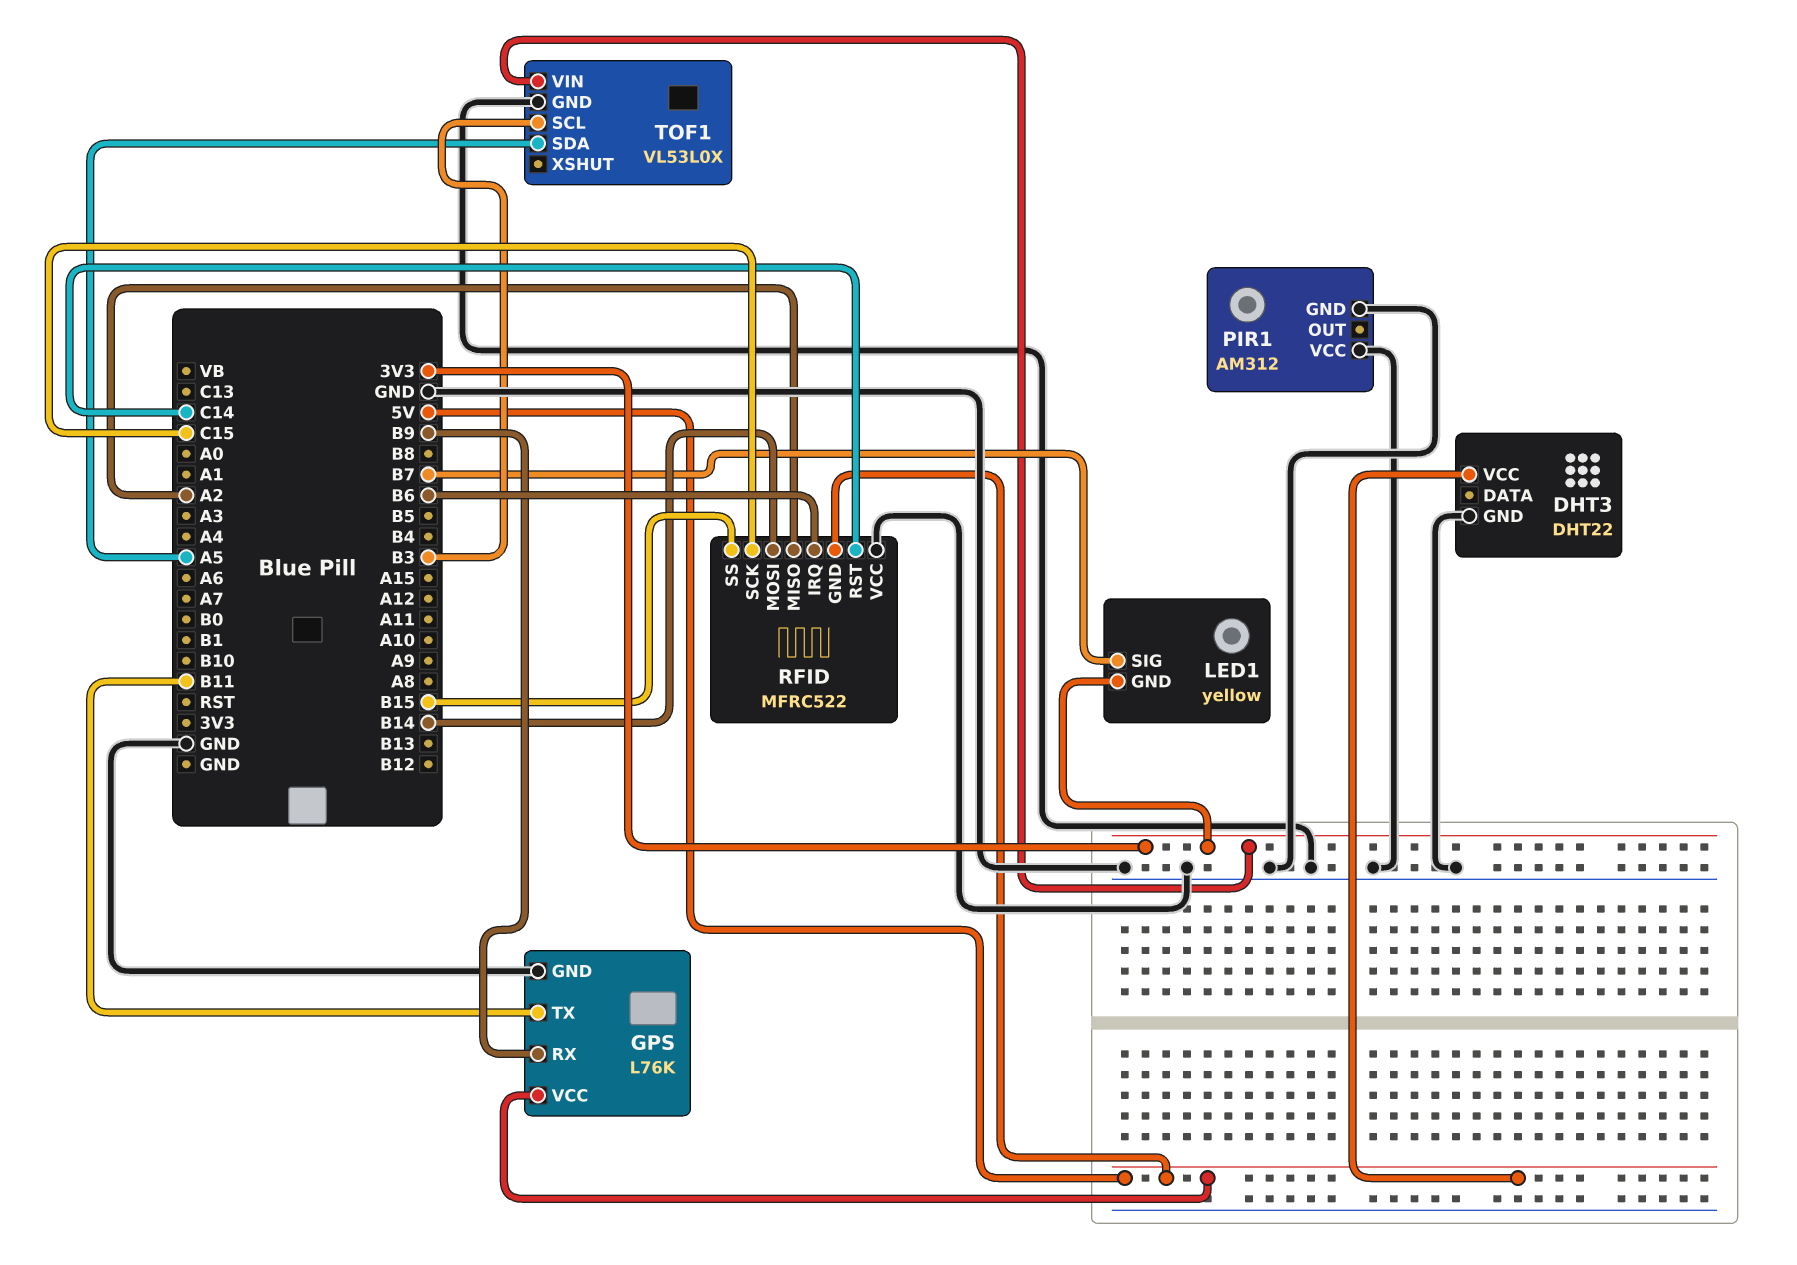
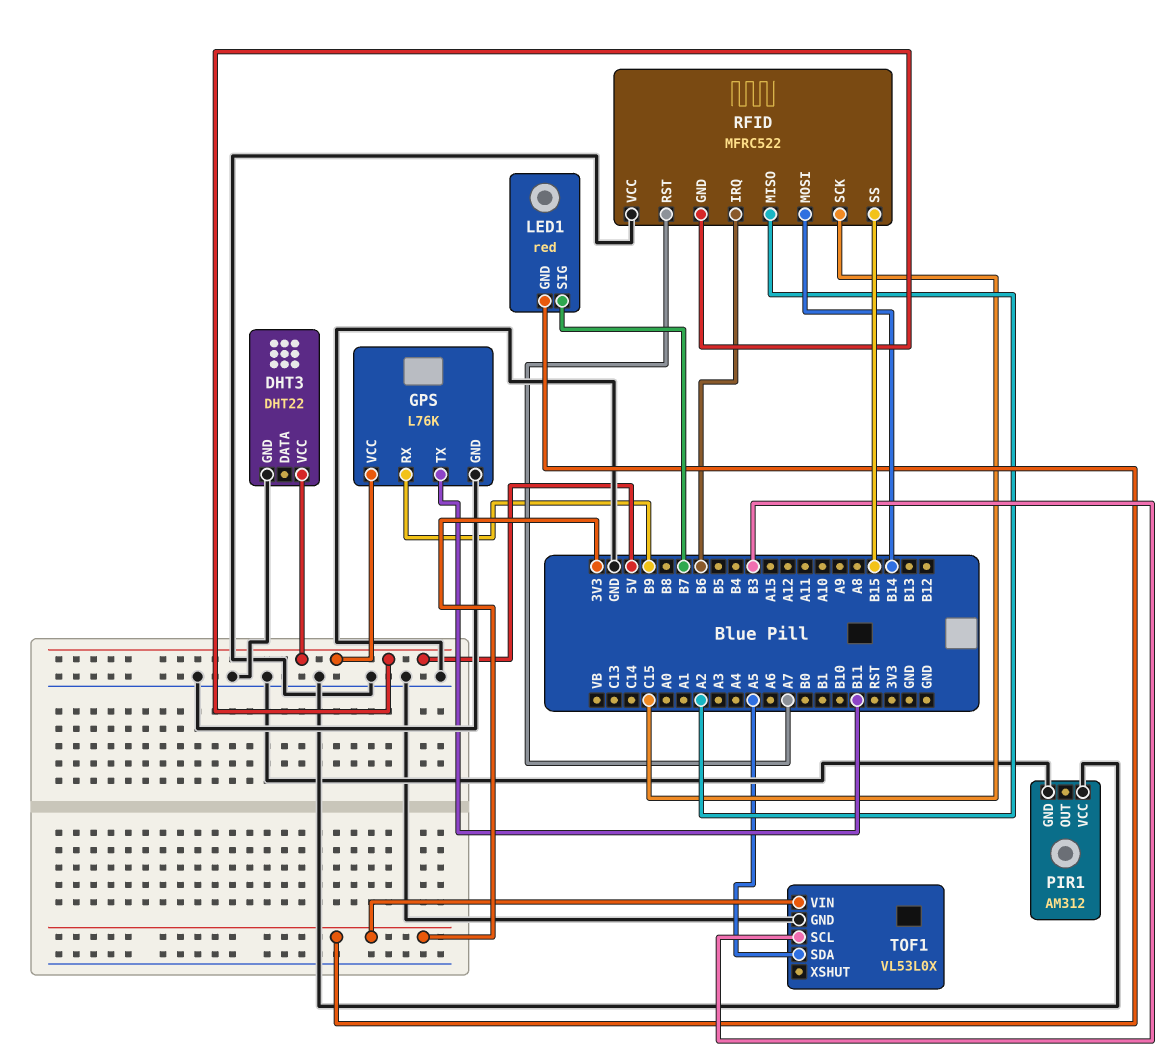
LED1: yellow -> red
RFID pin RST: C14 -> A7

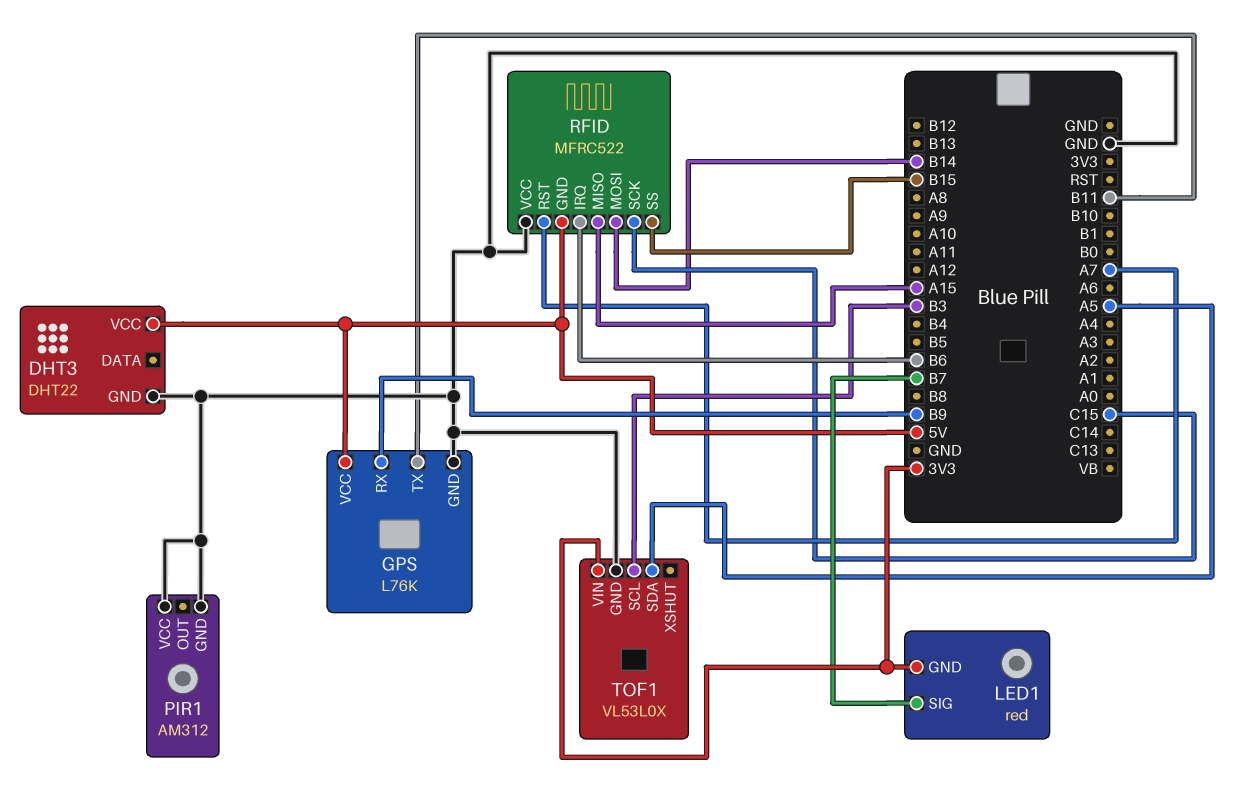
RFID pin MISO: A2 -> A15

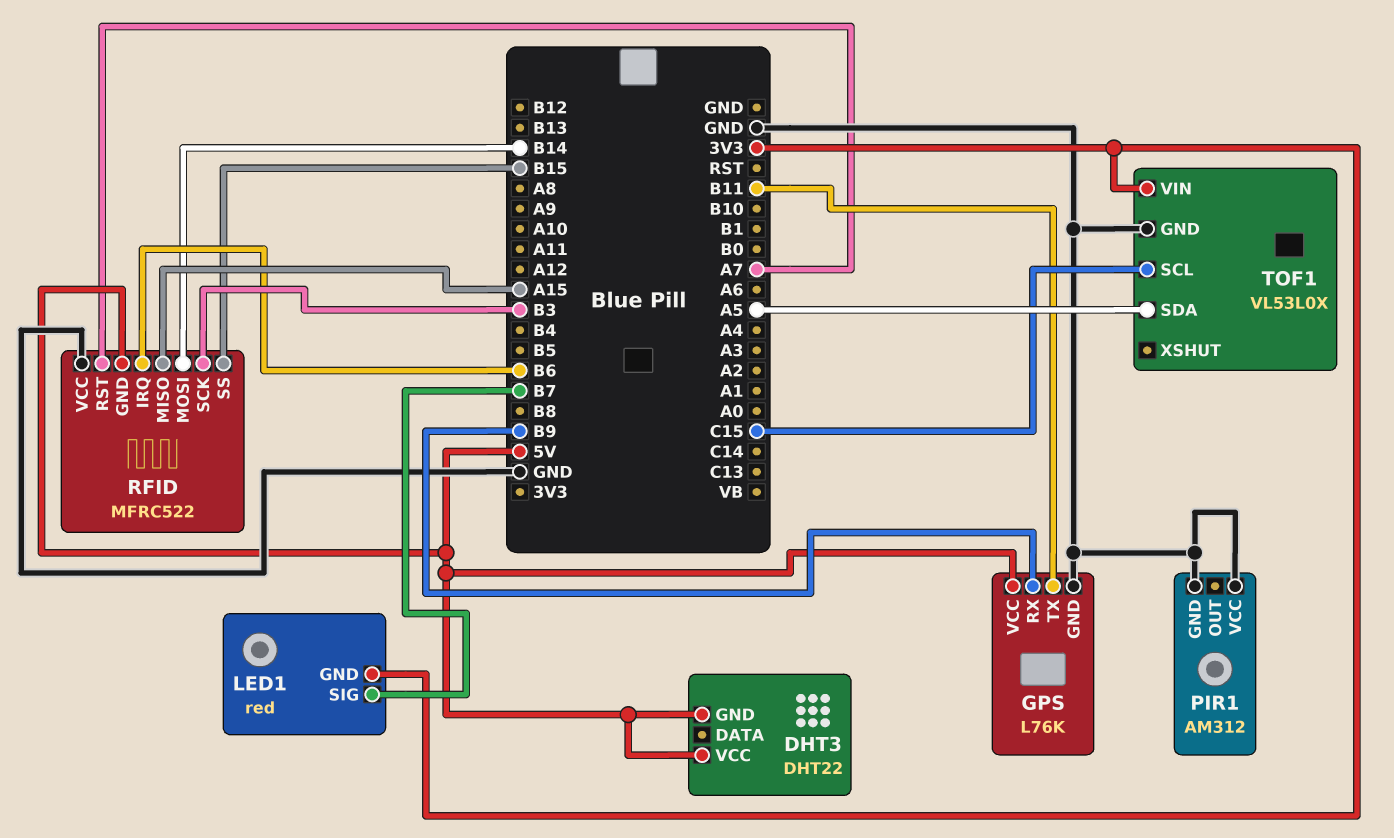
DHT3 pin GND: GND -> 5V
RFID pin SCK: C15 -> B3
TOF1 pin SCL: B3 -> C15

